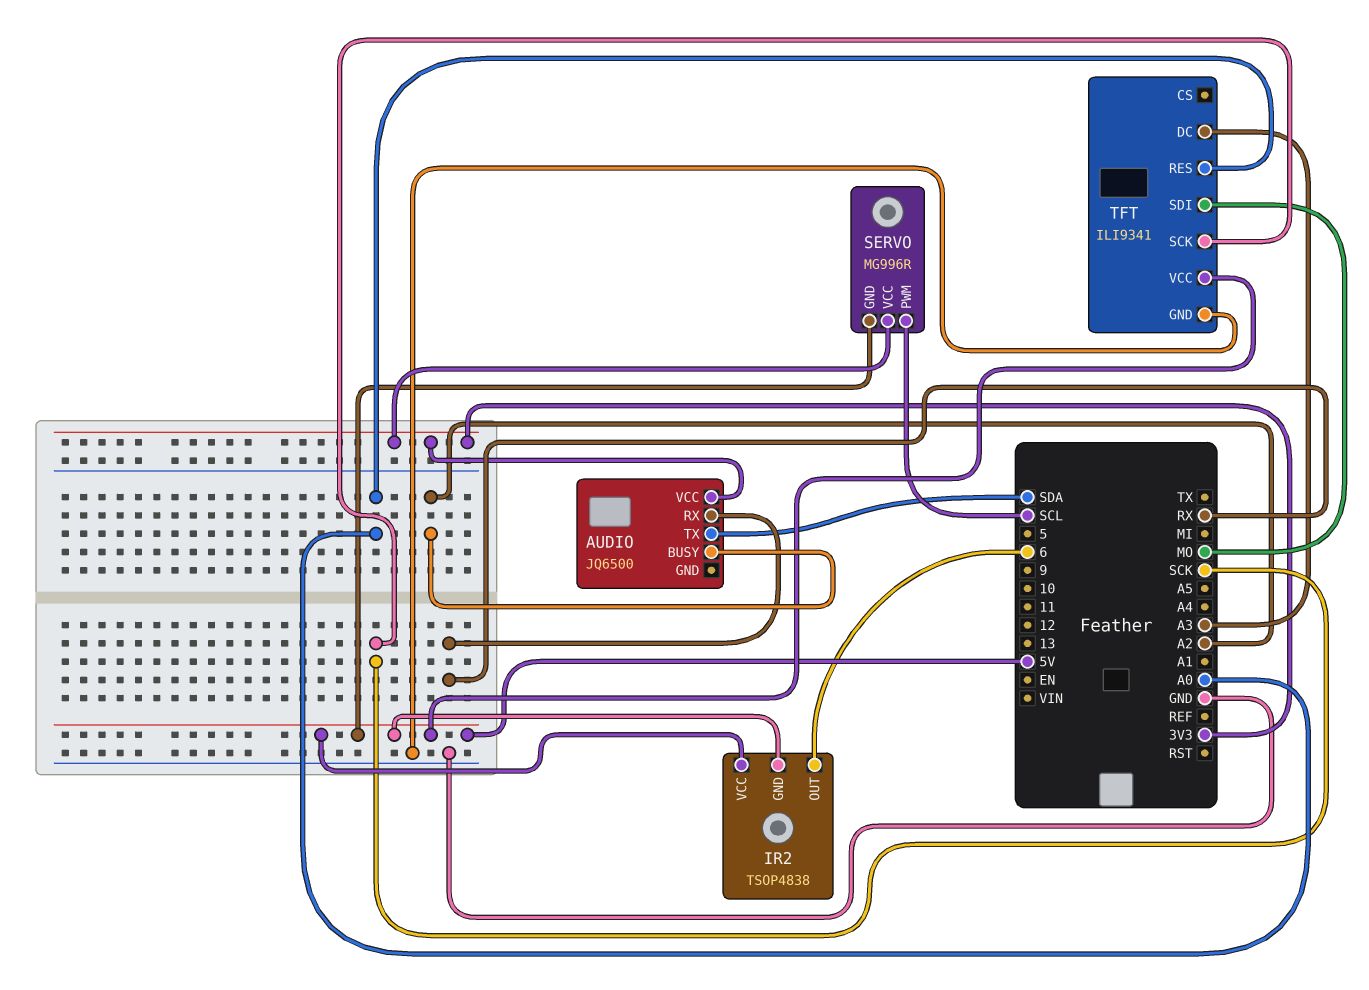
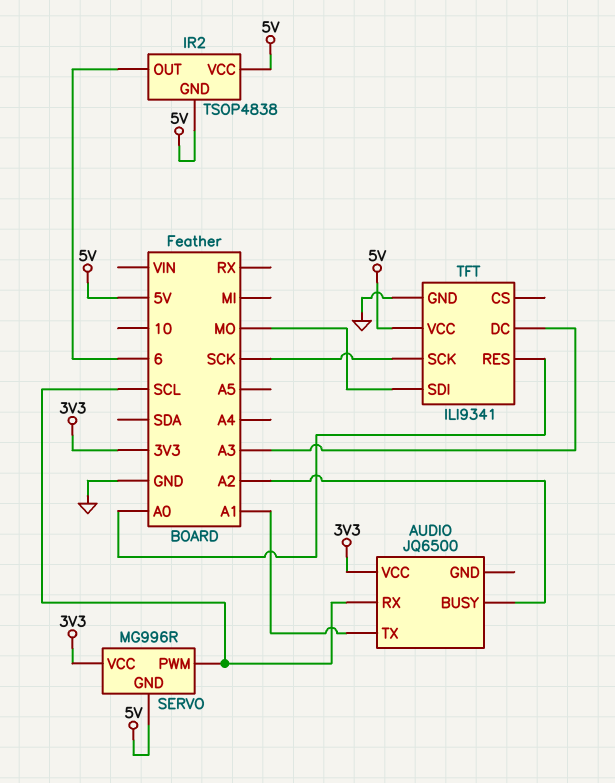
AUDIO pin RX: RX -> SCL
AUDIO pin TX: SDA -> A1

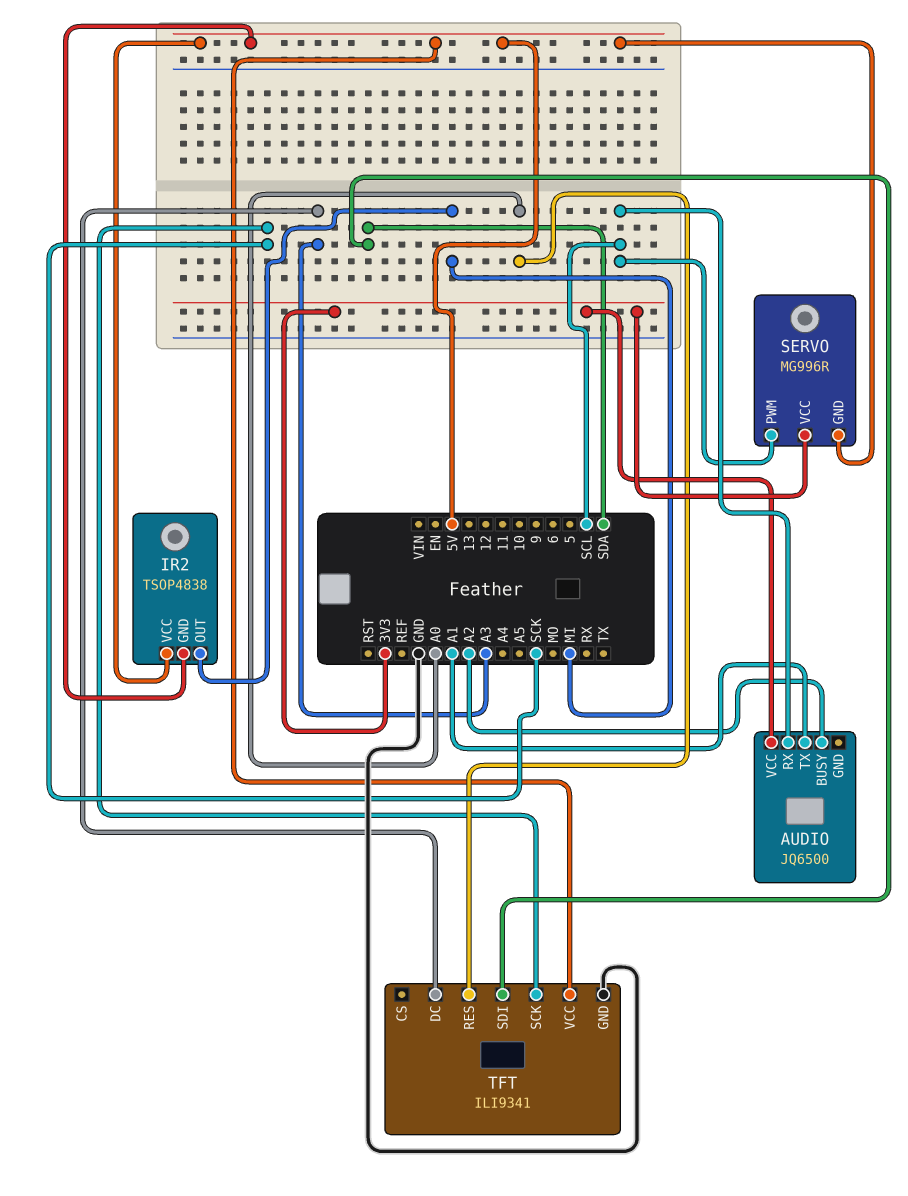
IR2 pin OUT: 6 -> MI
TFT pin SDI: MO -> SDA

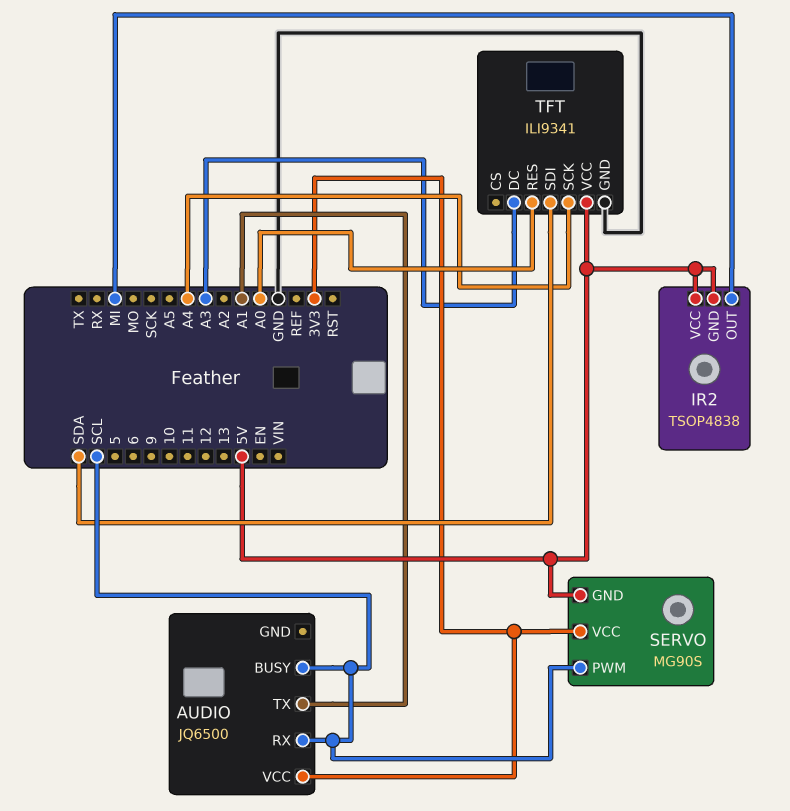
AUDIO pin BUSY: A2 -> SCL
SERVO: MG996R -> MG90S
TFT pin SCK: SCK -> A4

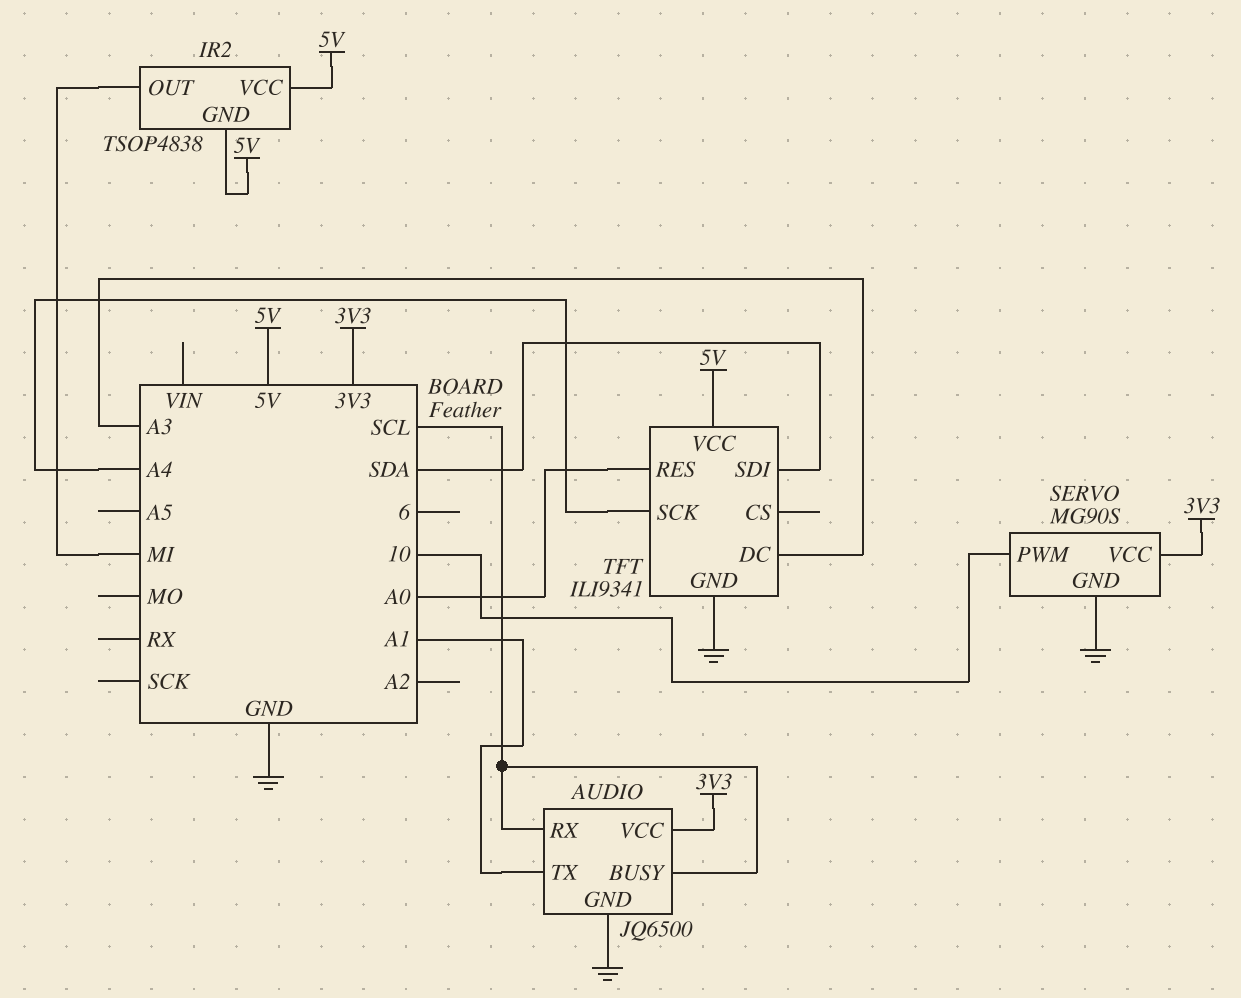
AUDIO pin GND: none -> GND
SERVO pin GND: 5V -> GND
SERVO pin PWM: SCL -> 10

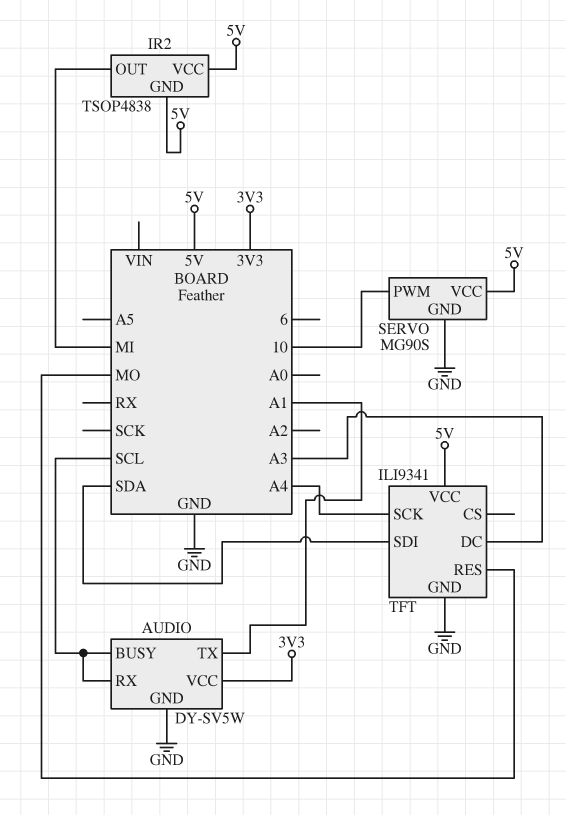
AUDIO: JQ6500 -> DY-SV5W
SERVO pin VCC: 3V3 -> 5V
TFT pin RES: A0 -> MO

